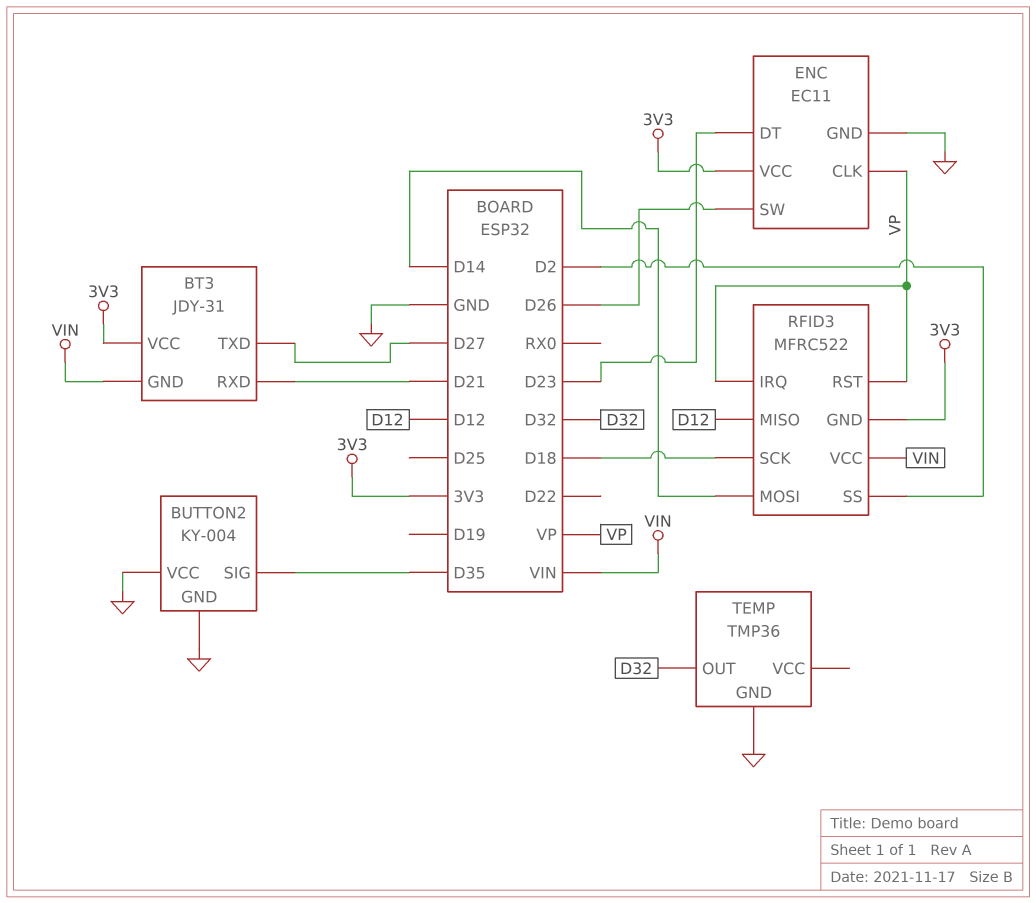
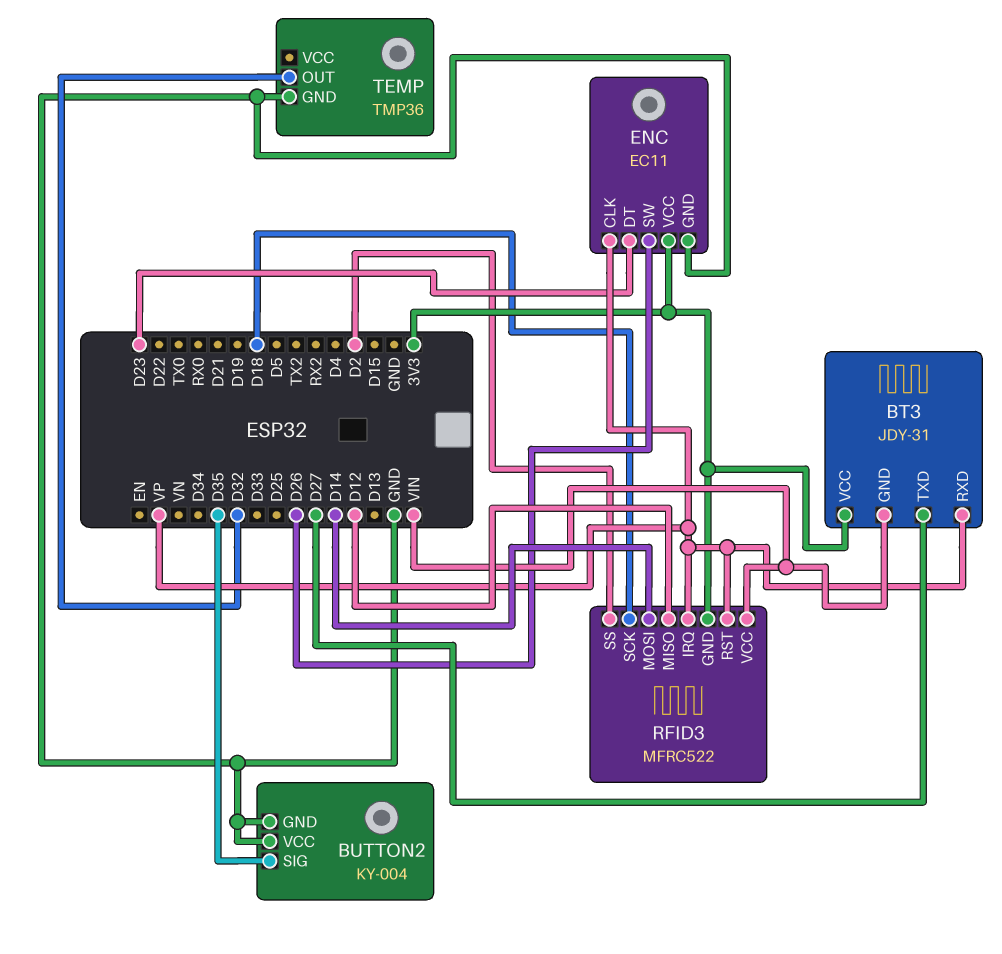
BT3 pin RXD: D21 -> VP

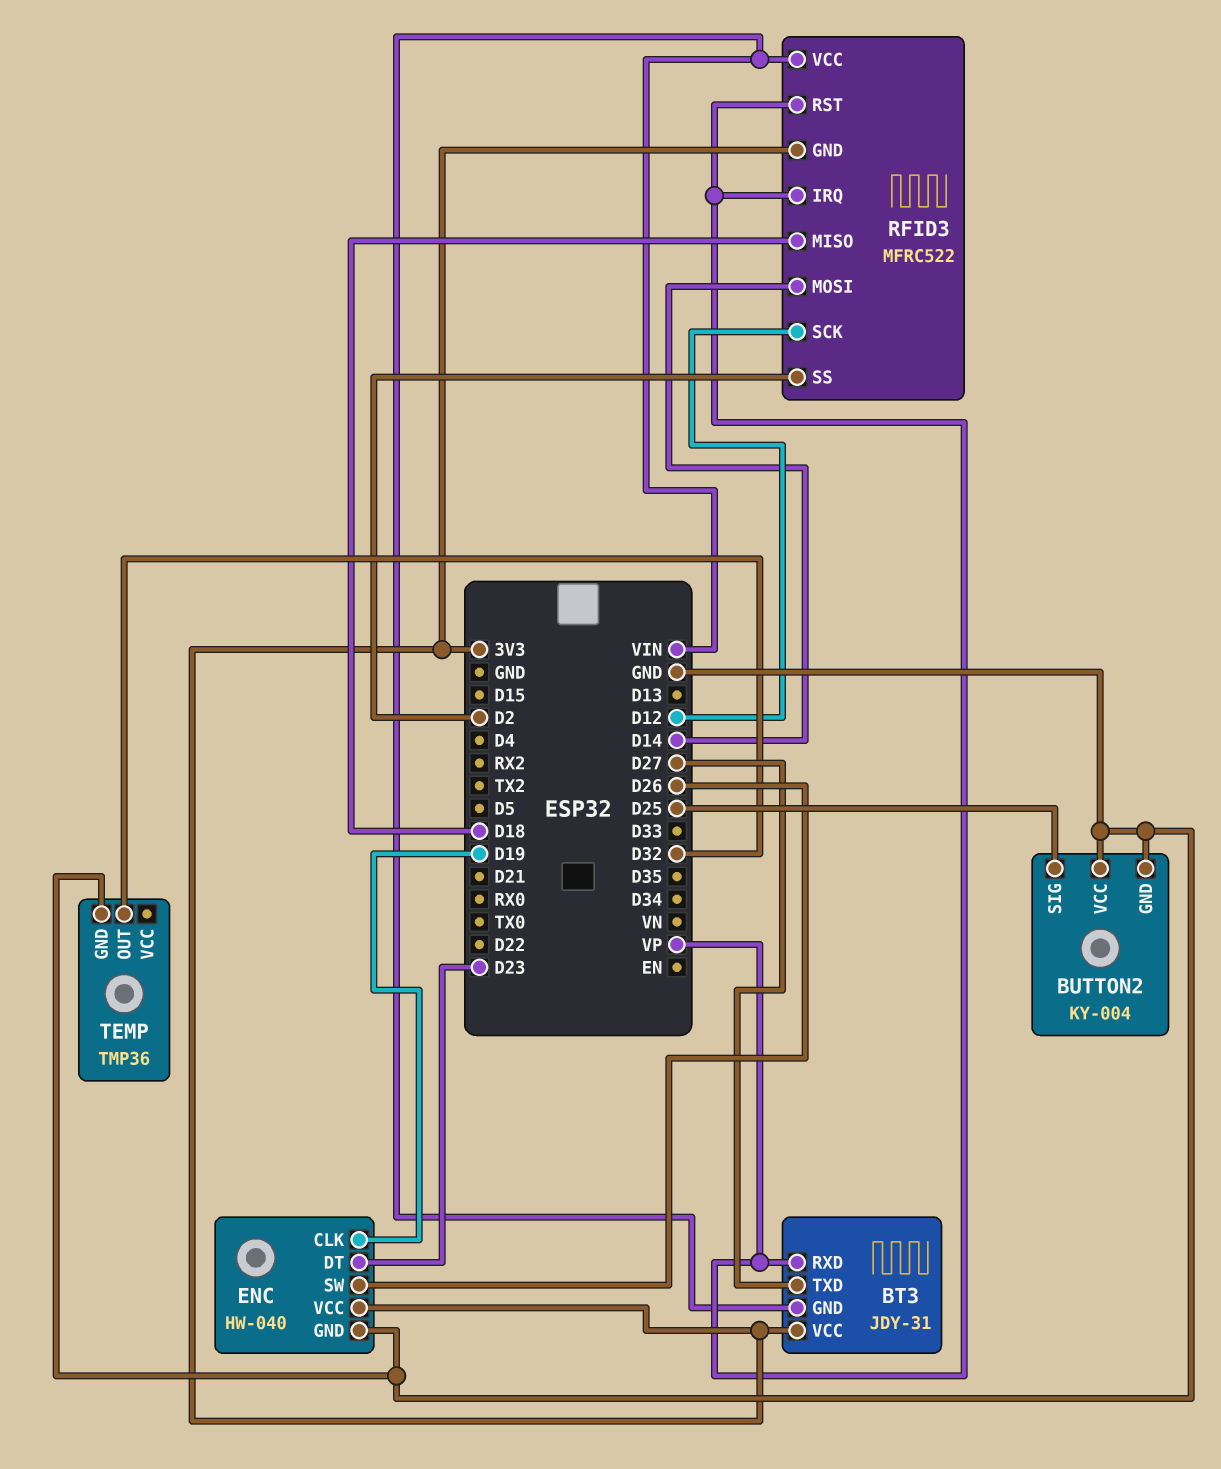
BUTTON2 pin SIG: D35 -> D25
ENC: EC11 -> HW-040
ENC pin CLK: VP -> D19
RFID3 pin MISO: D12 -> D18
RFID3 pin SCK: D18 -> D12

